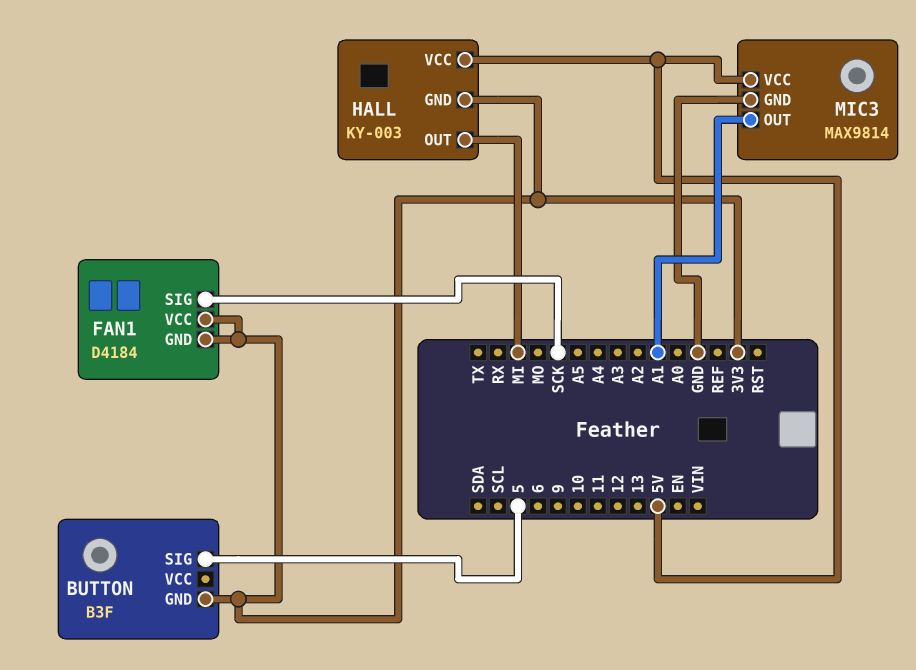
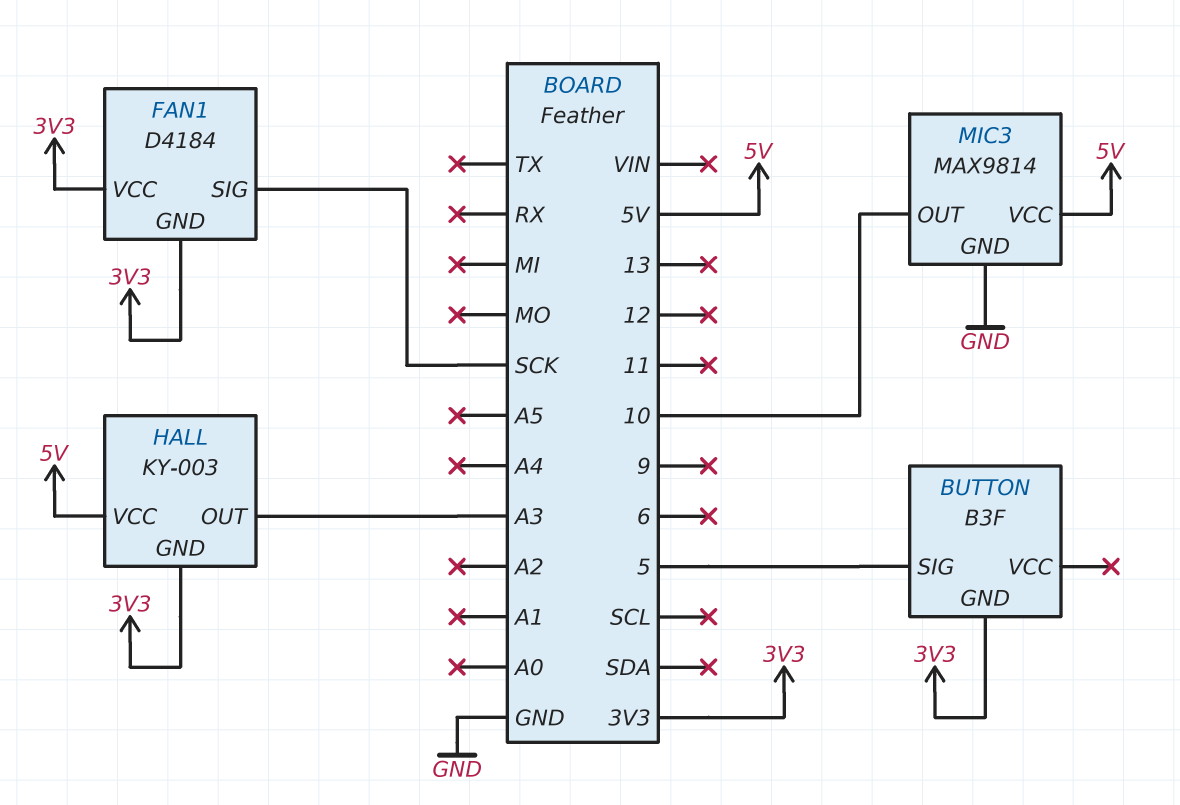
HALL pin OUT: MI -> A3
MIC3 pin OUT: A1 -> 10

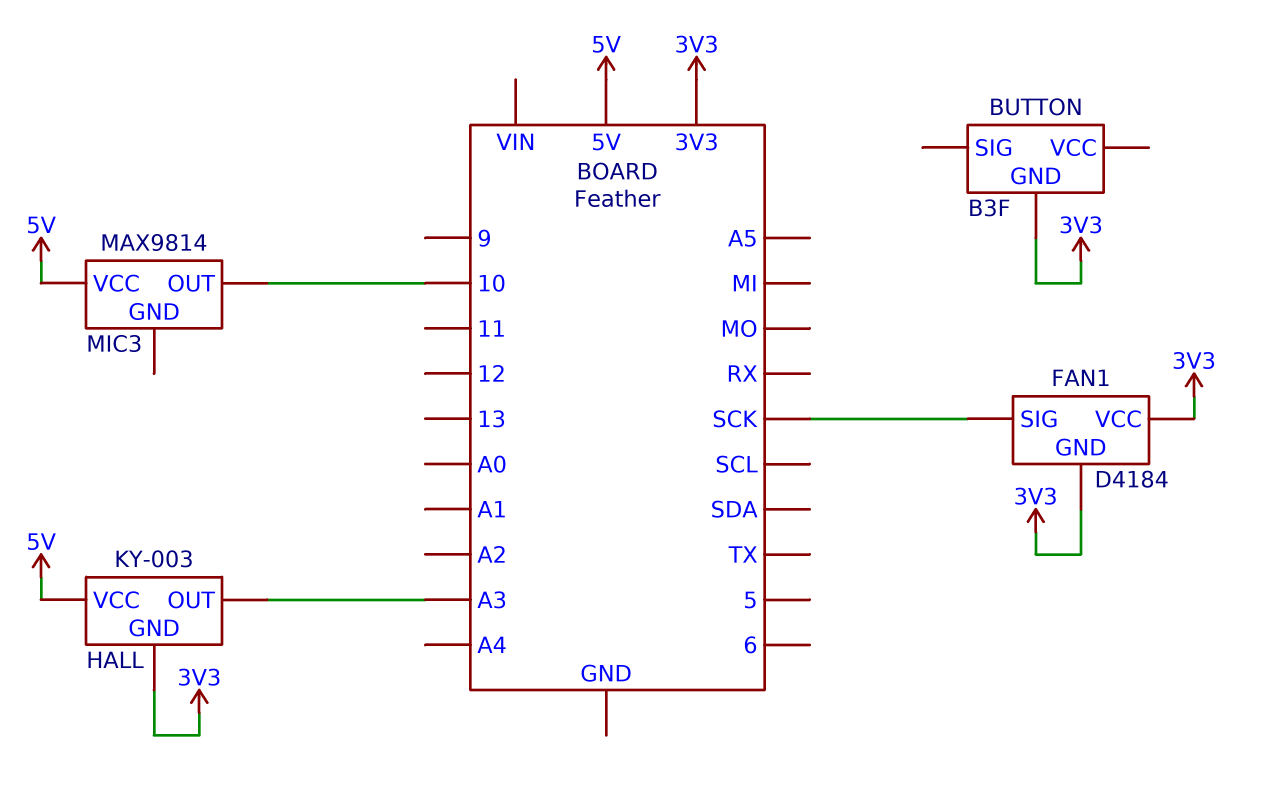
BUTTON pin SIG: 5 -> none
MIC3 pin GND: GND -> none

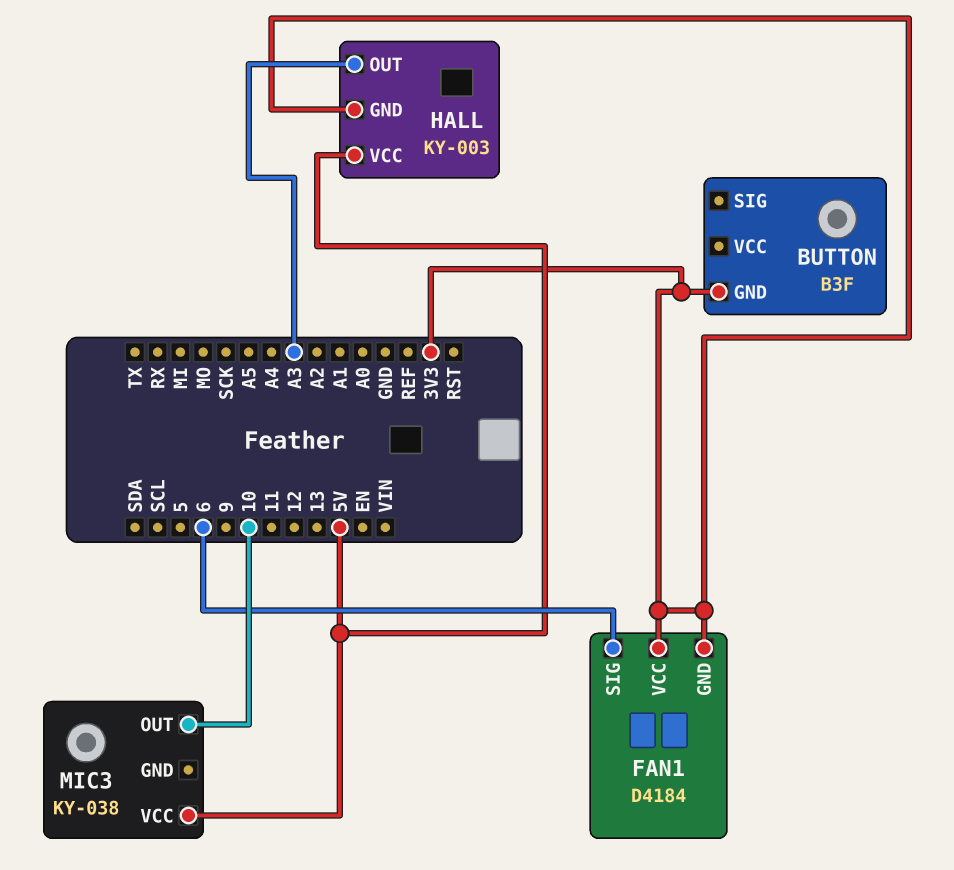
FAN1 pin SIG: SCK -> 6
MIC3: MAX9814 -> KY-038

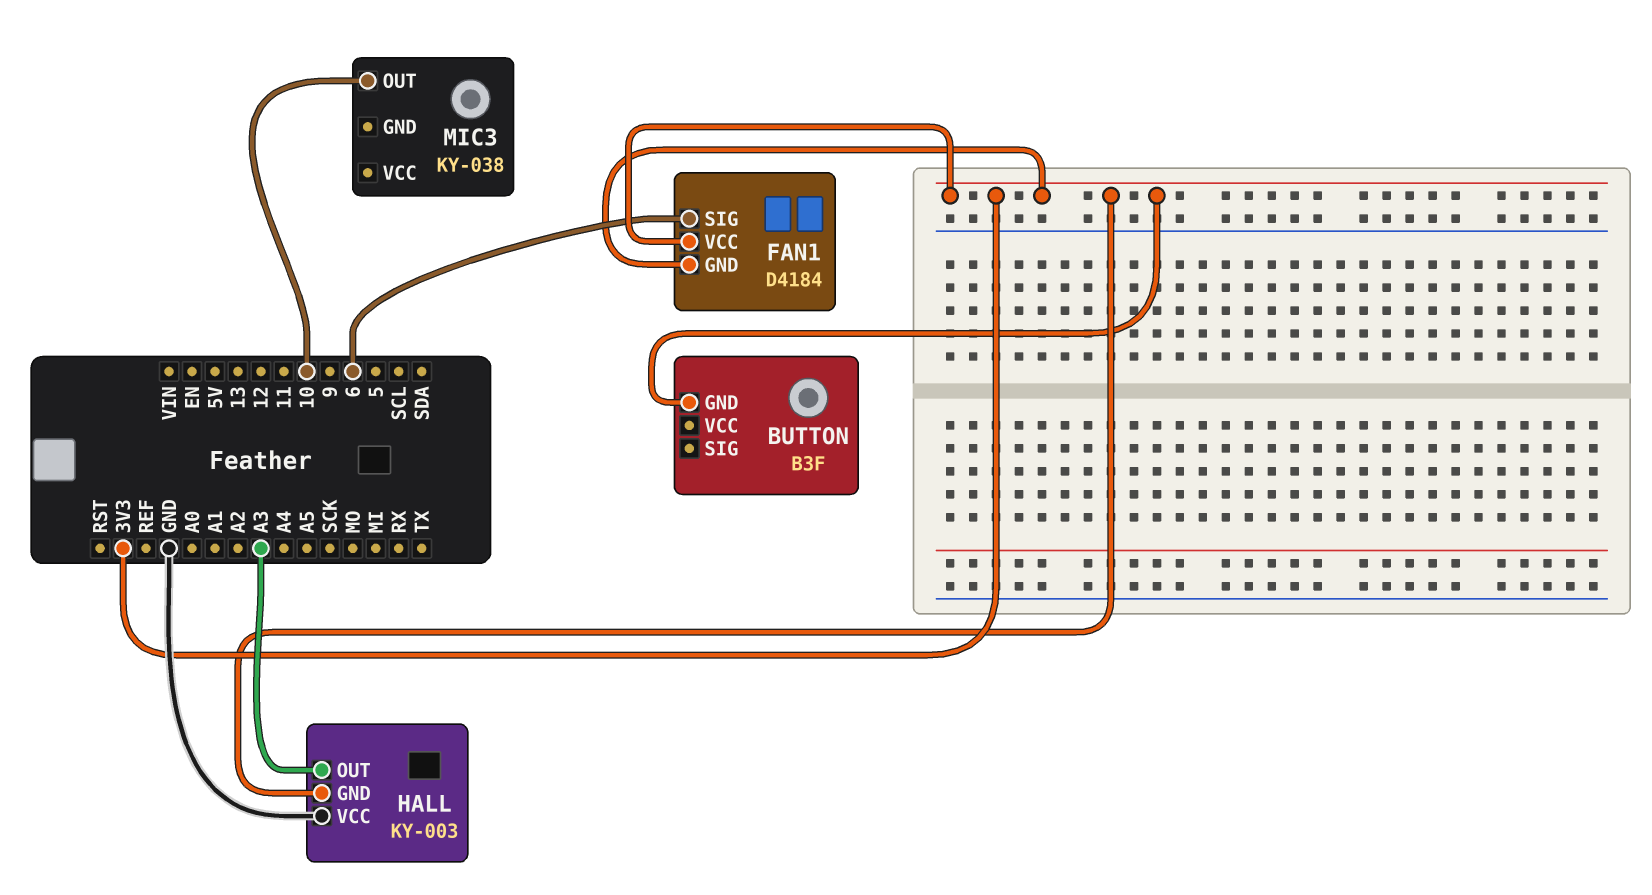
HALL pin VCC: 5V -> GND
MIC3 pin VCC: 5V -> none

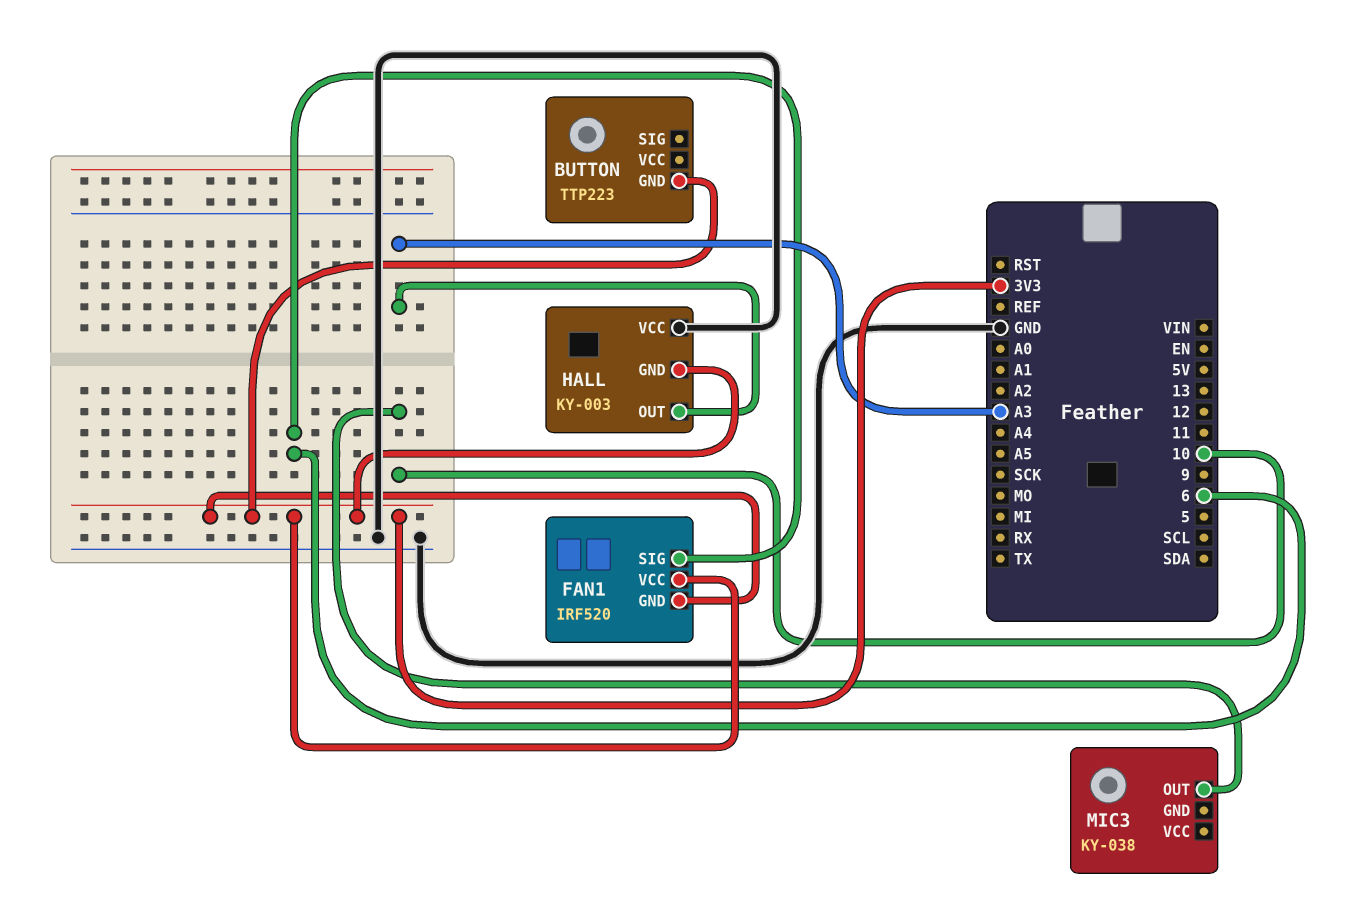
BUTTON: B3F -> TTP223
FAN1: D4184 -> IRF520

